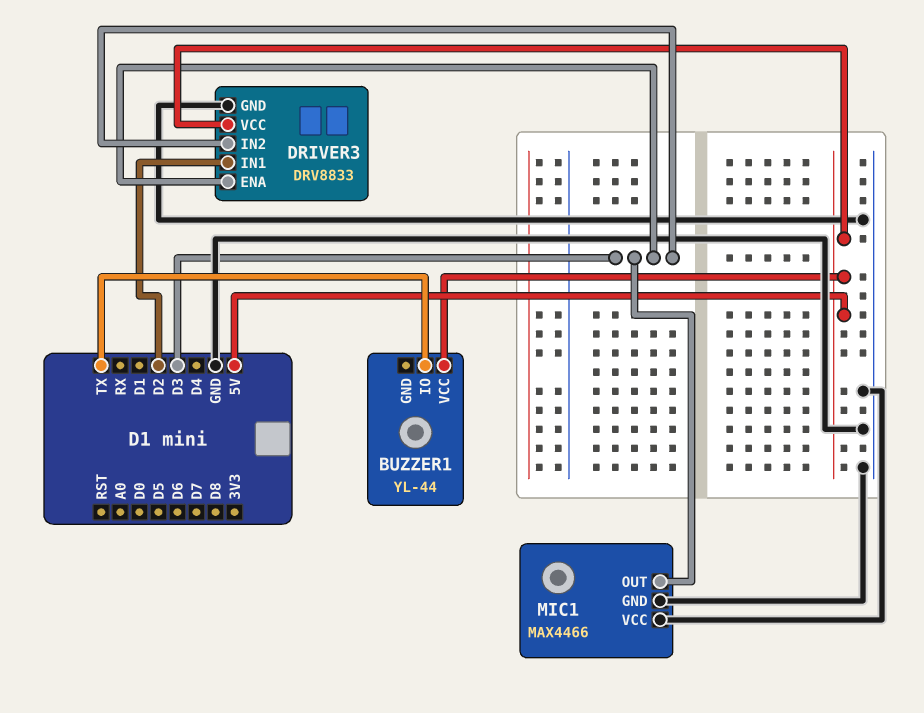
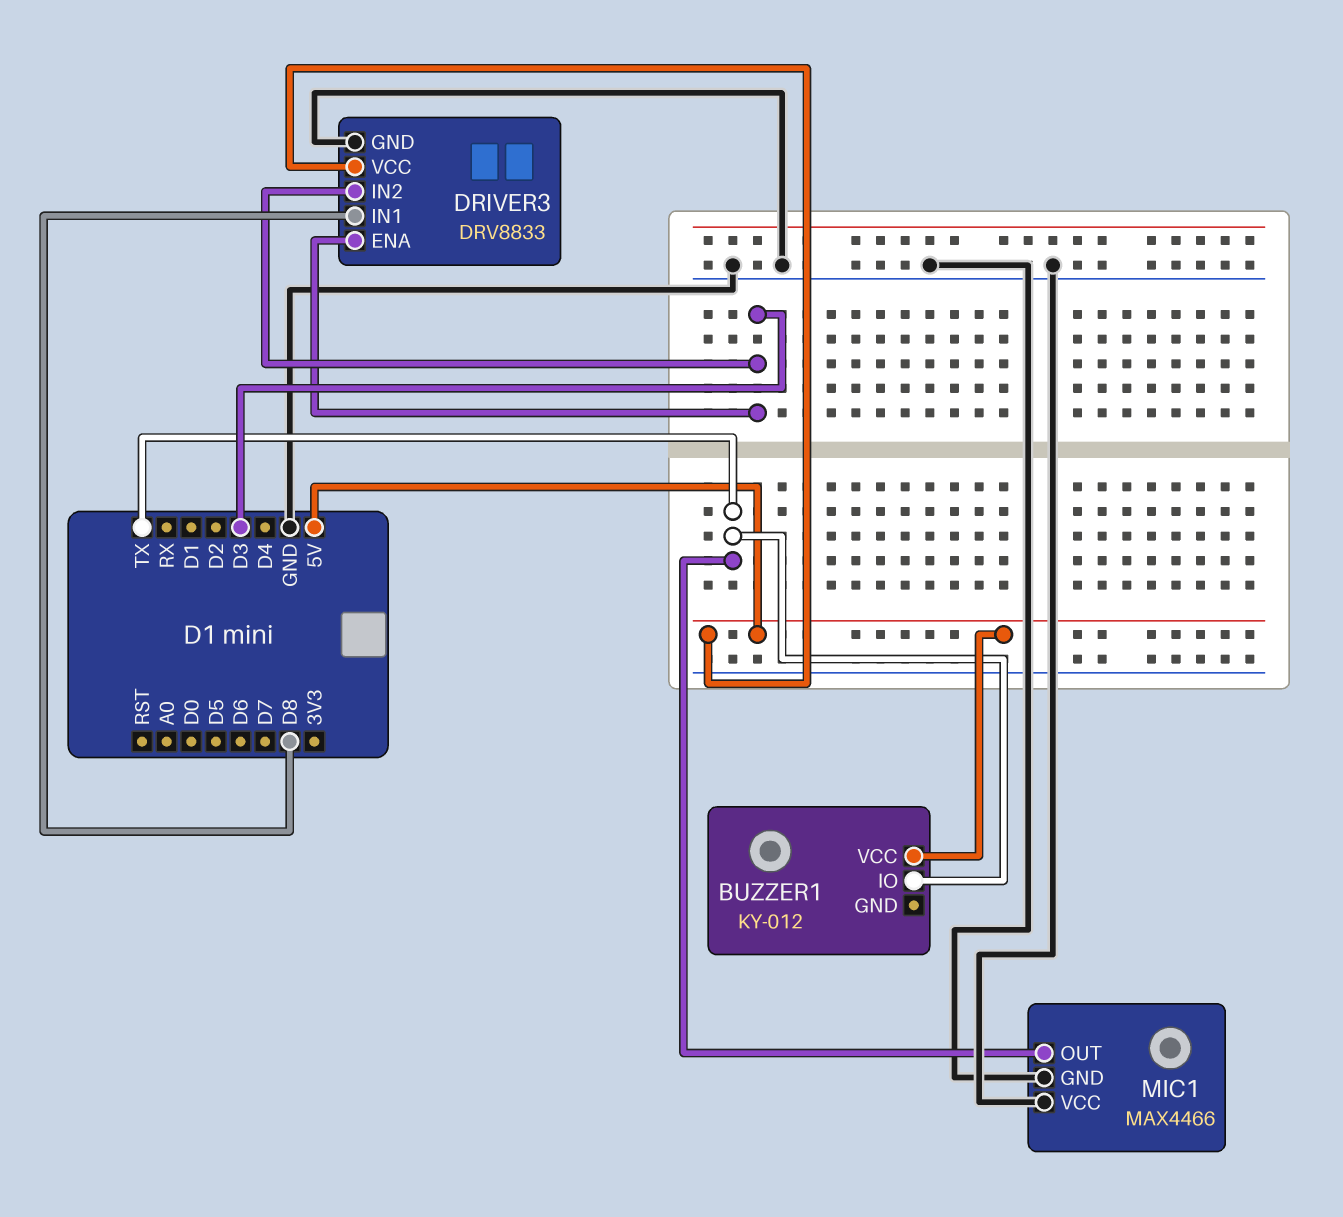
BUZZER1: YL-44 -> KY-012
DRIVER3 pin IN1: D2 -> D8
MIC1 pin OUT: D3 -> TX

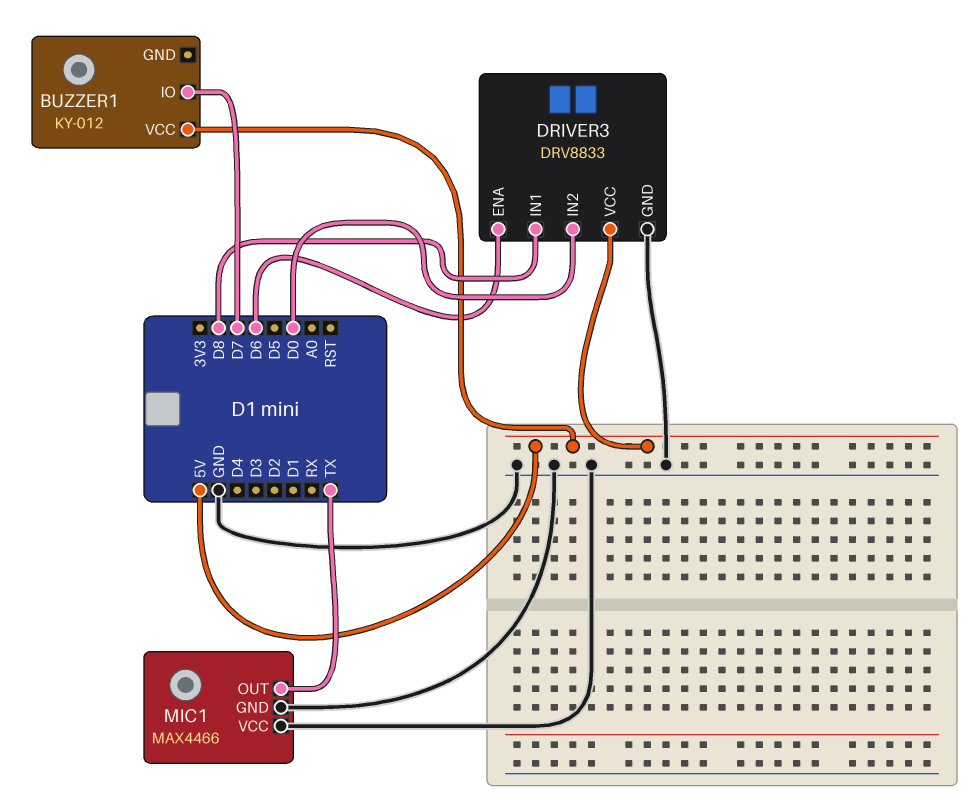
BUZZER1 pin IO: TX -> D7
DRIVER3 pin ENA: D3 -> D6
DRIVER3 pin IN2: D3 -> D0

